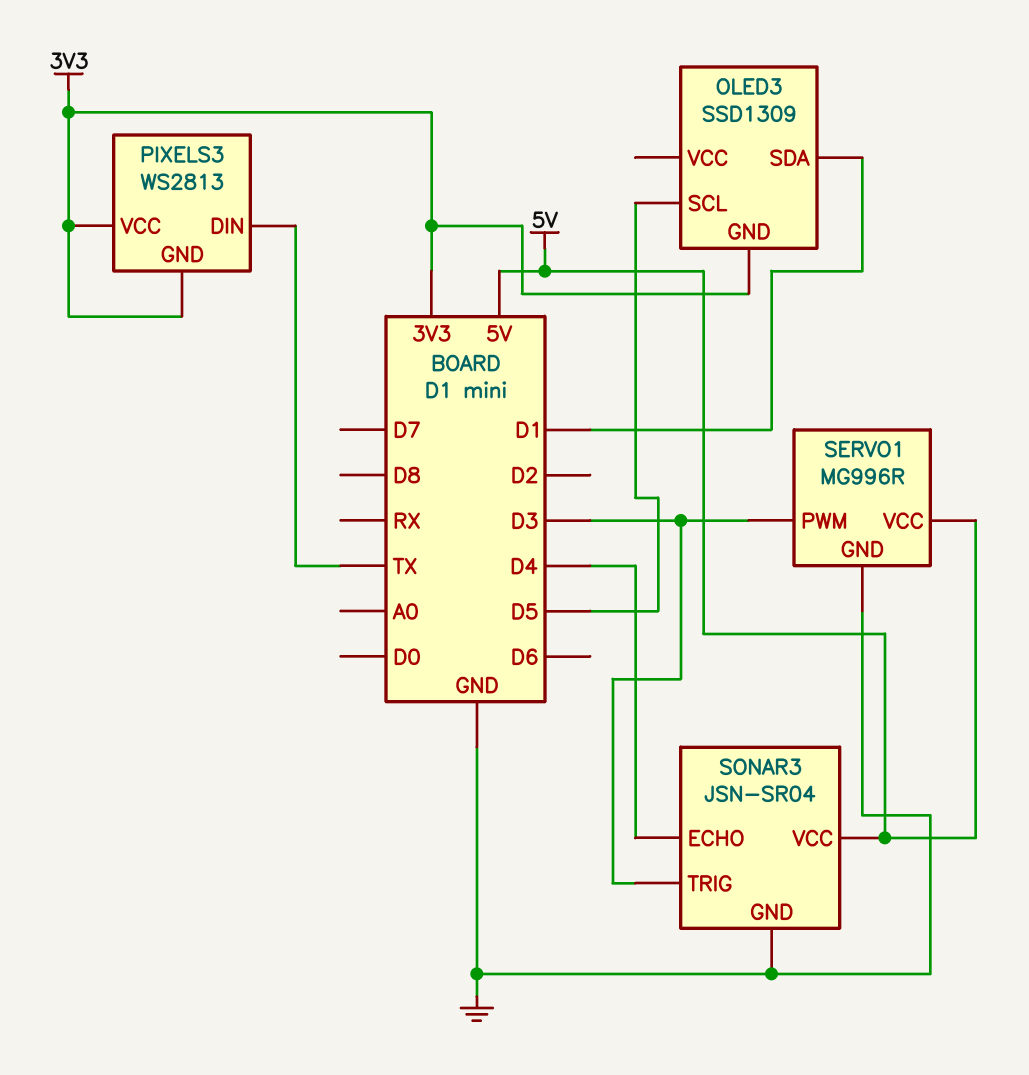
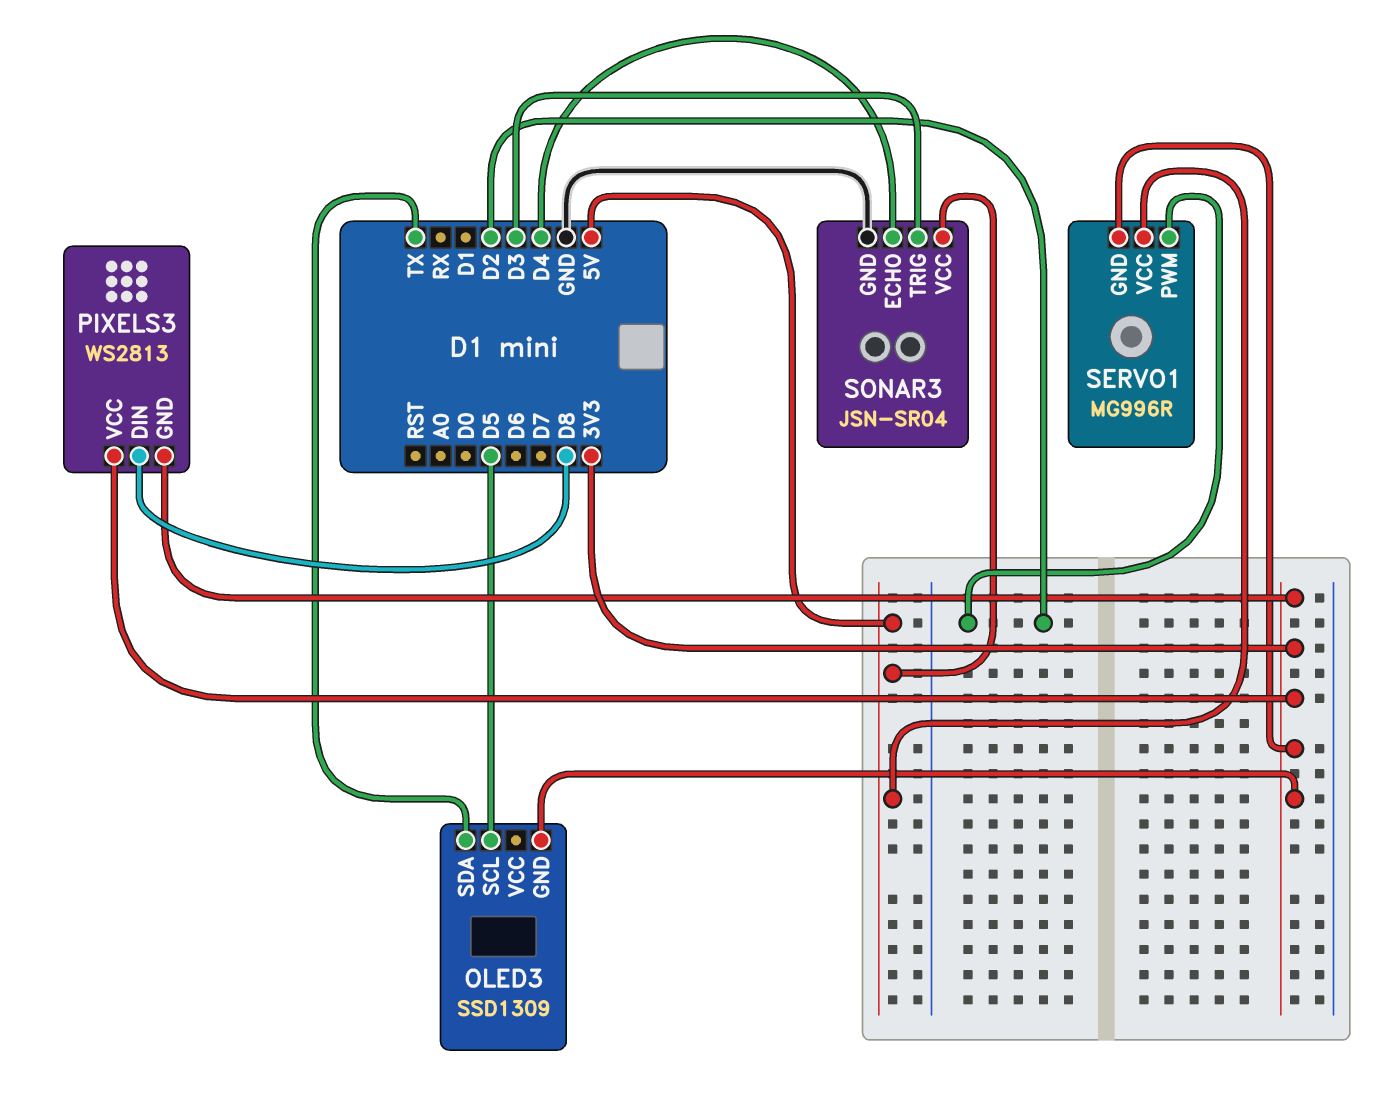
OLED3 pin SDA: D1 -> TX
PIXELS3 pin DIN: TX -> D8
SERVO1 pin GND: GND -> 3V3
SERVO1 pin PWM: D3 -> D2

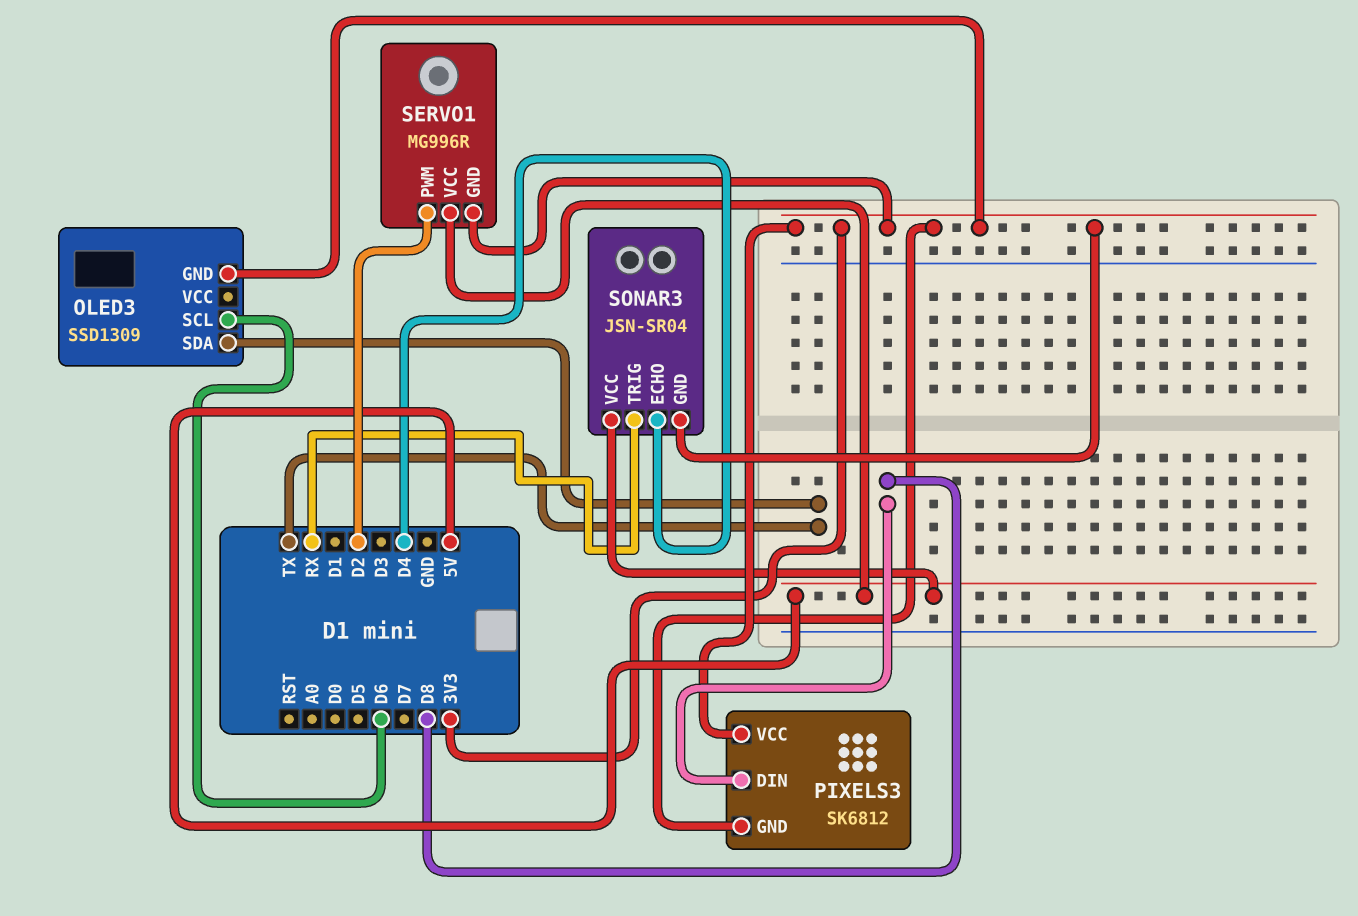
OLED3 pin SCL: D5 -> D6
PIXELS3: WS2813 -> SK6812
SONAR3 pin GND: GND -> 3V3
SONAR3 pin TRIG: D3 -> RX

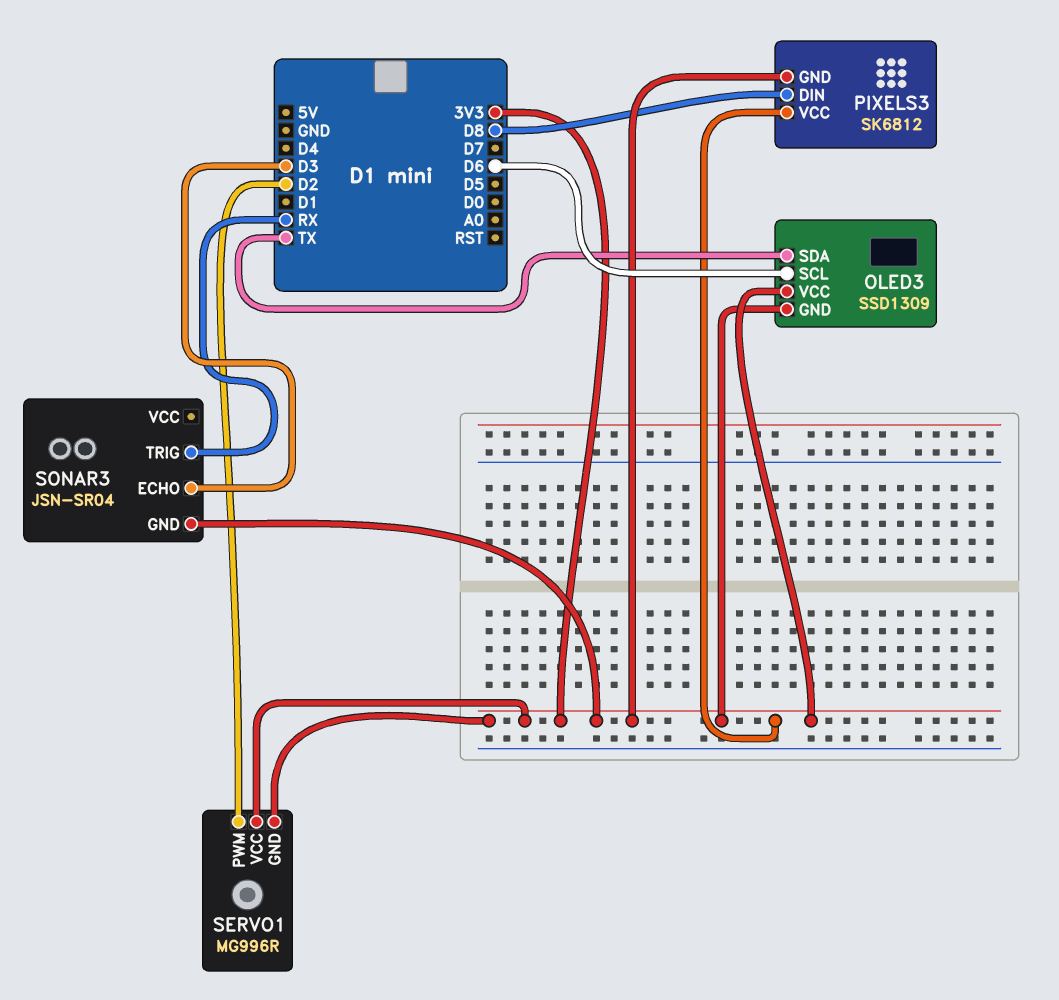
OLED3 pin VCC: none -> 3V3
SERVO1 pin VCC: 5V -> 3V3
SONAR3 pin ECHO: D4 -> D3
SONAR3 pin VCC: 5V -> none

